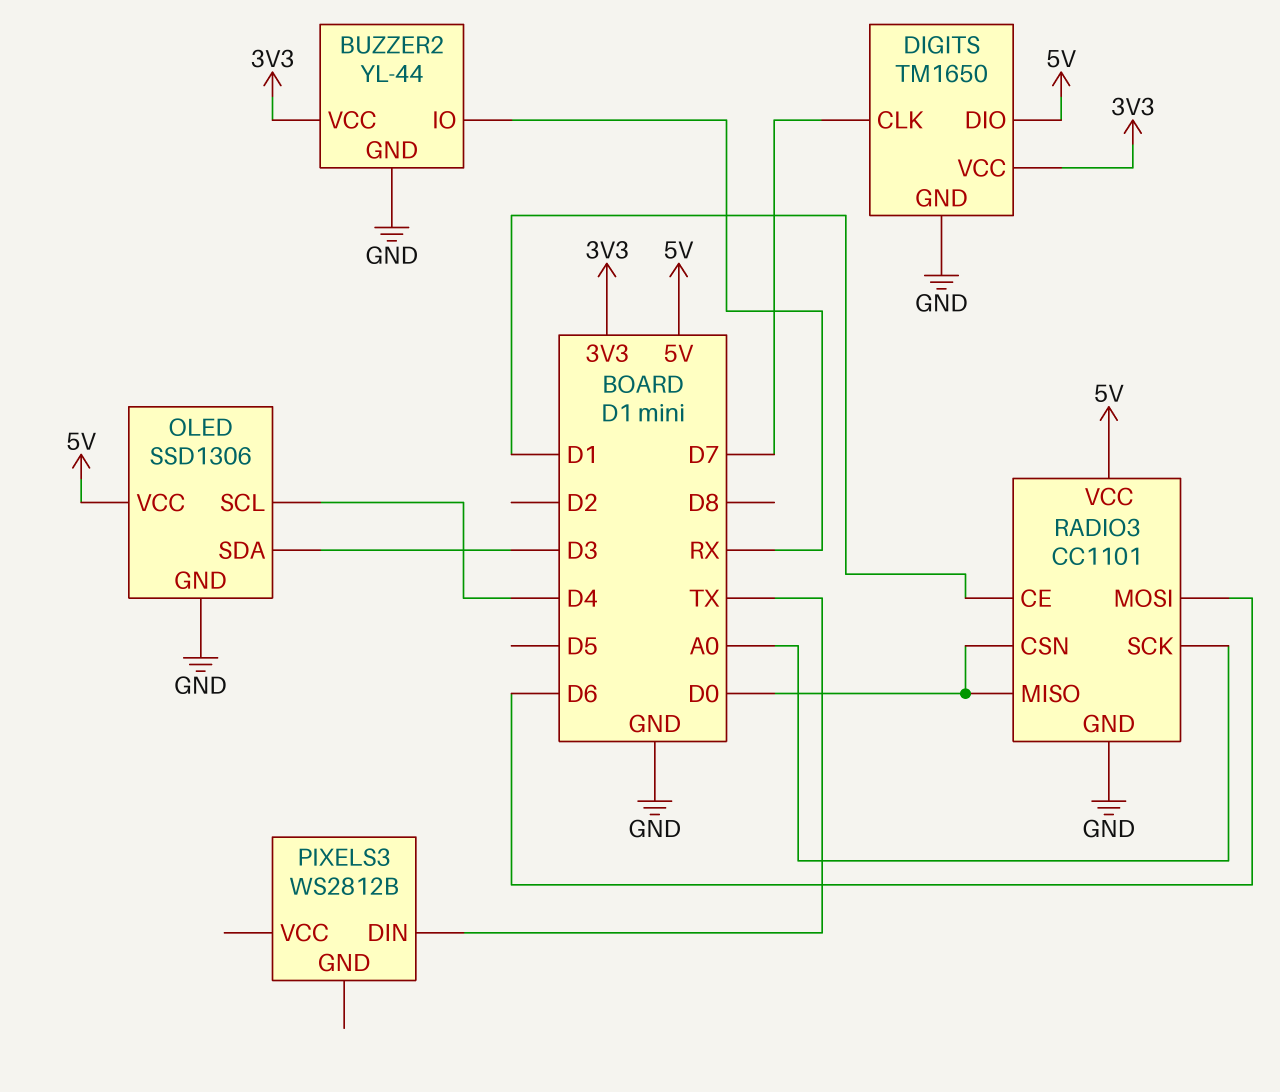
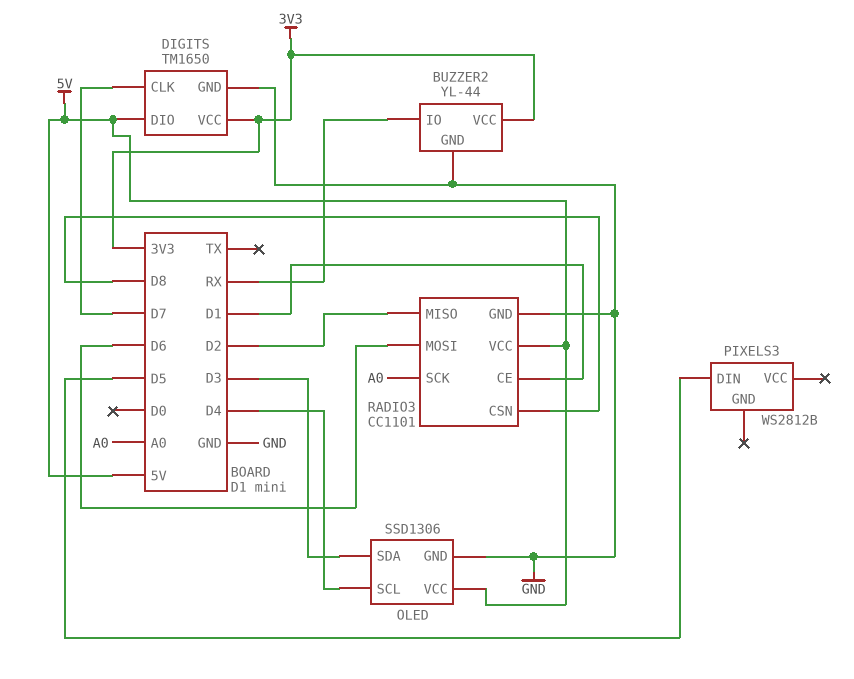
PIXELS3 pin DIN: TX -> D5
RADIO3 pin CSN: D0 -> D8
RADIO3 pin MISO: D0 -> D2

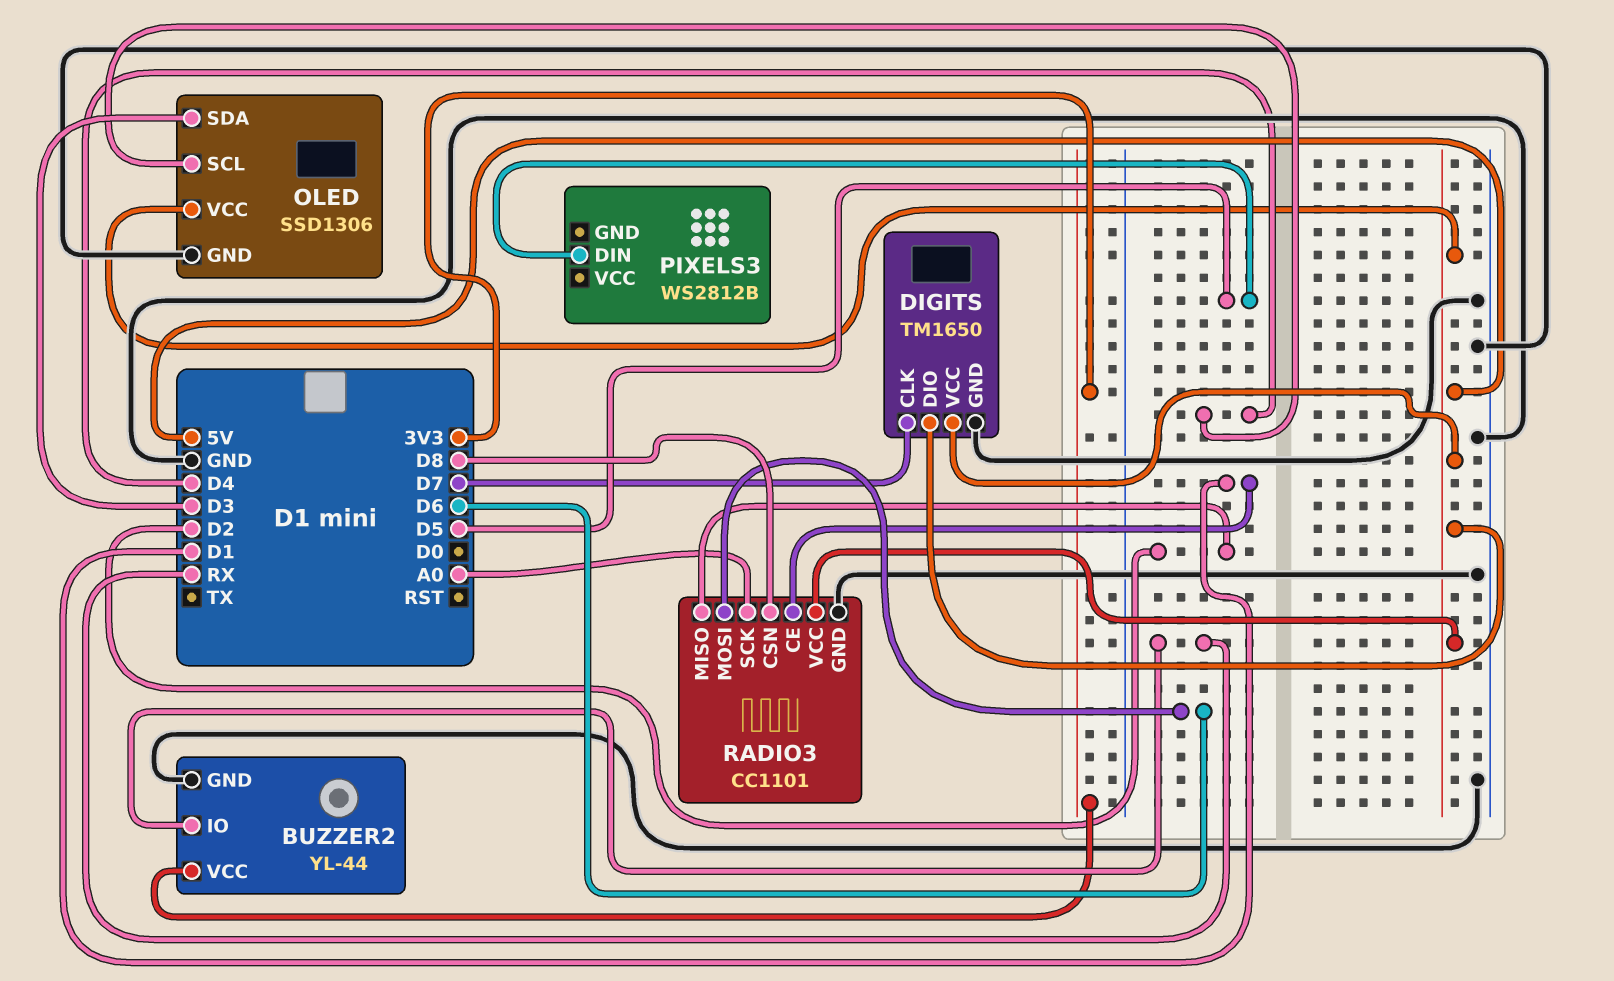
DIGITS pin VCC: 3V3 -> 5V

